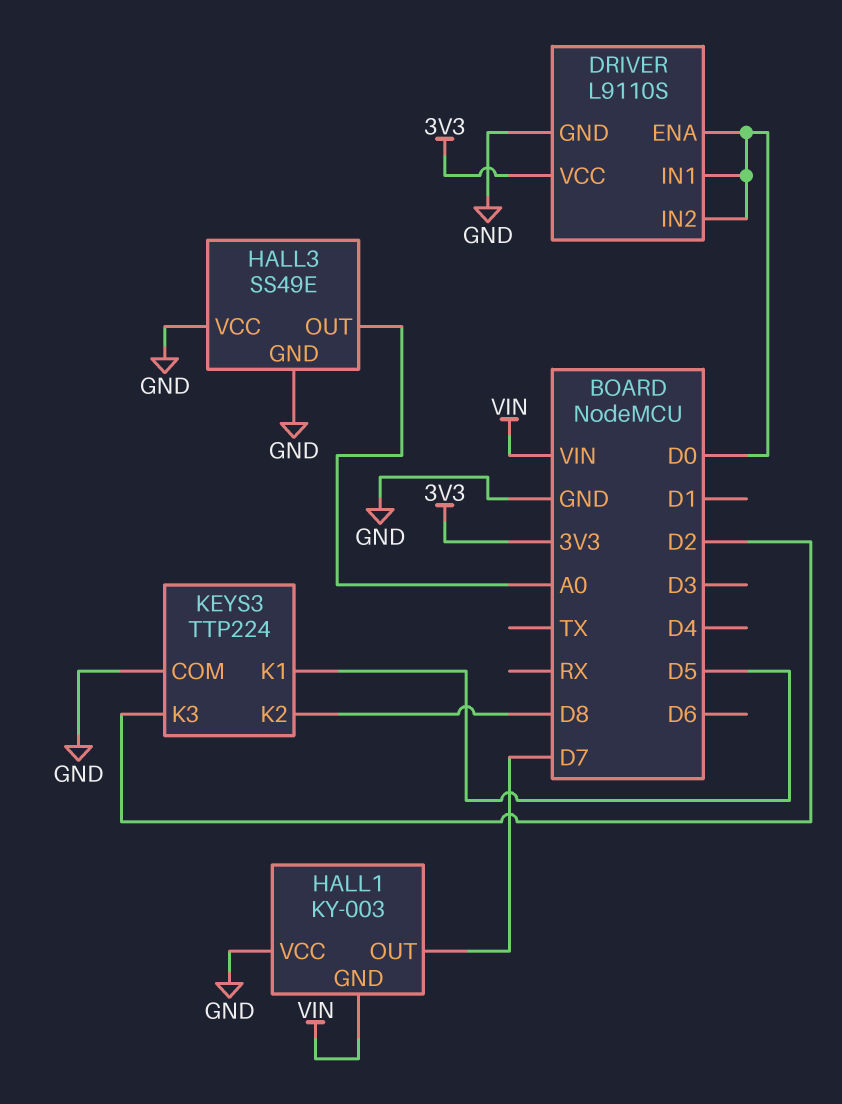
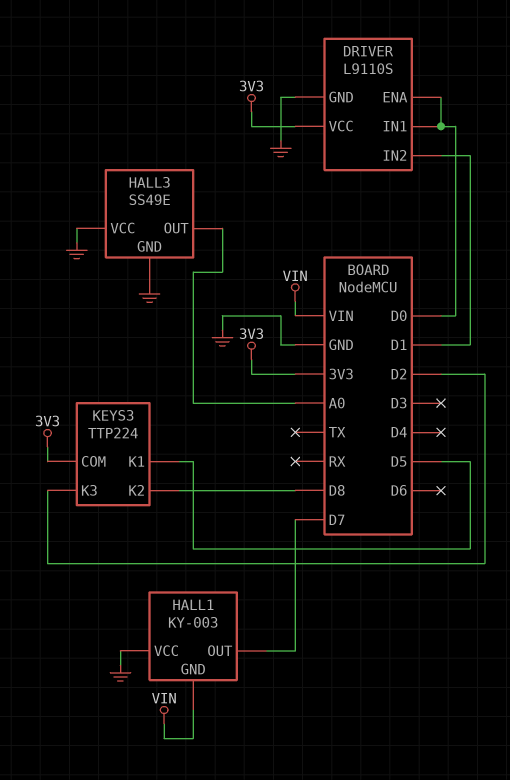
DRIVER pin IN2: D0 -> D1
KEYS3 pin COM: GND -> 3V3

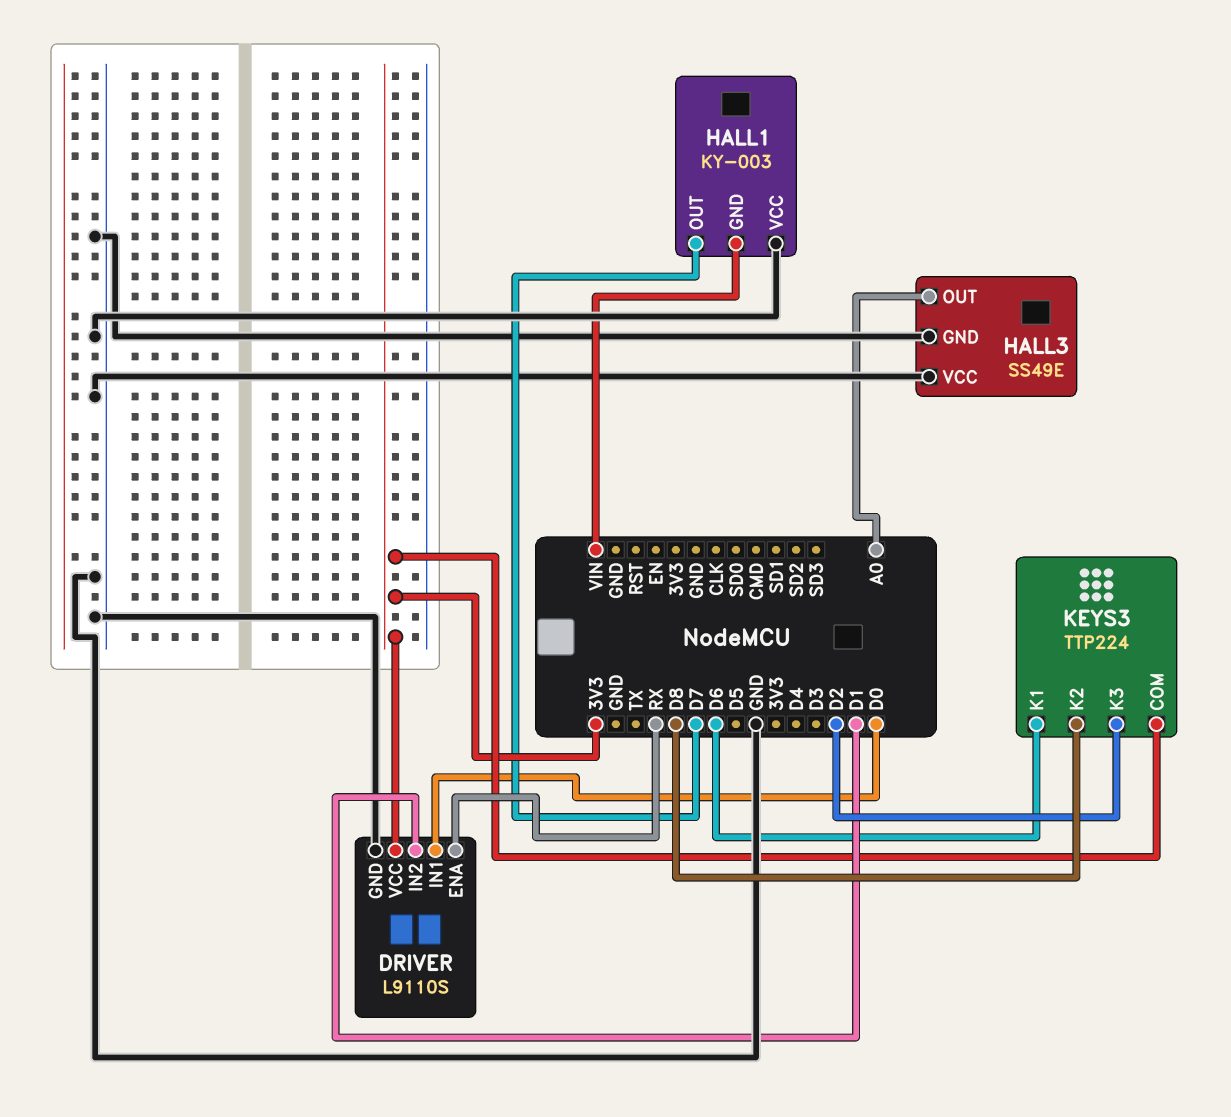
DRIVER pin ENA: D0 -> RX
KEYS3 pin K1: D5 -> D6

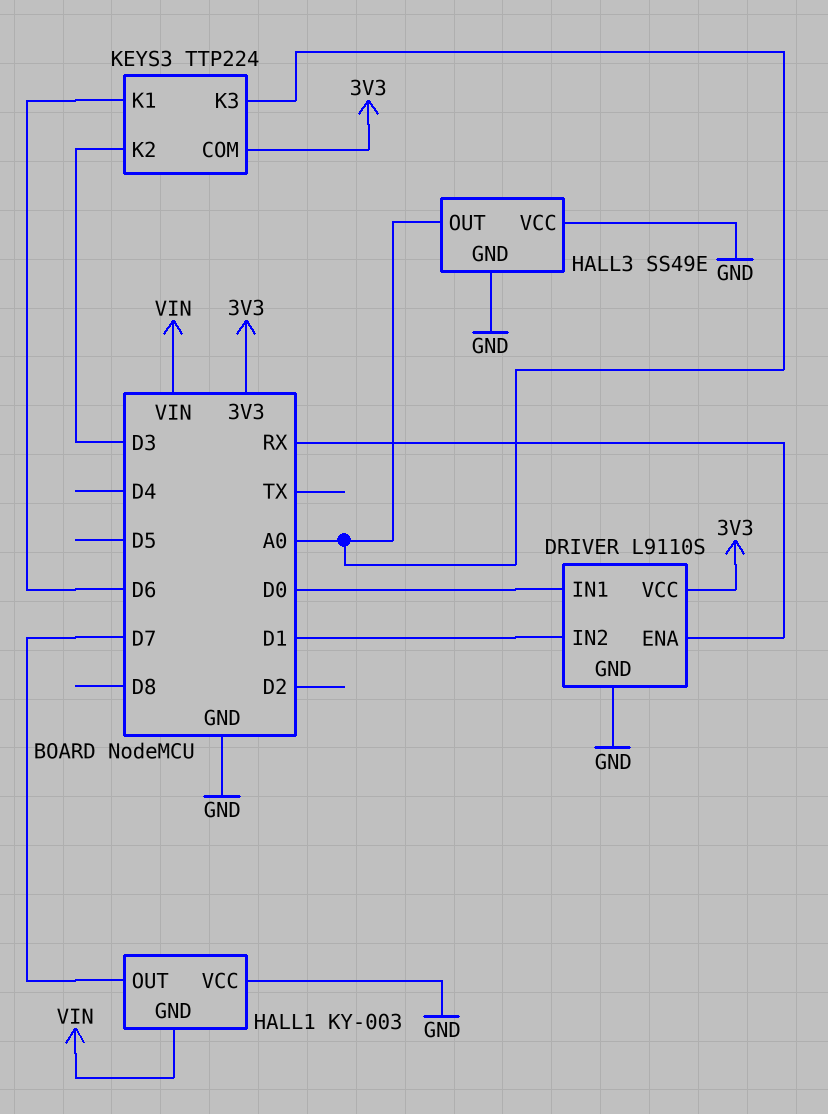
KEYS3 pin K2: D8 -> D3
KEYS3 pin K3: D2 -> A0

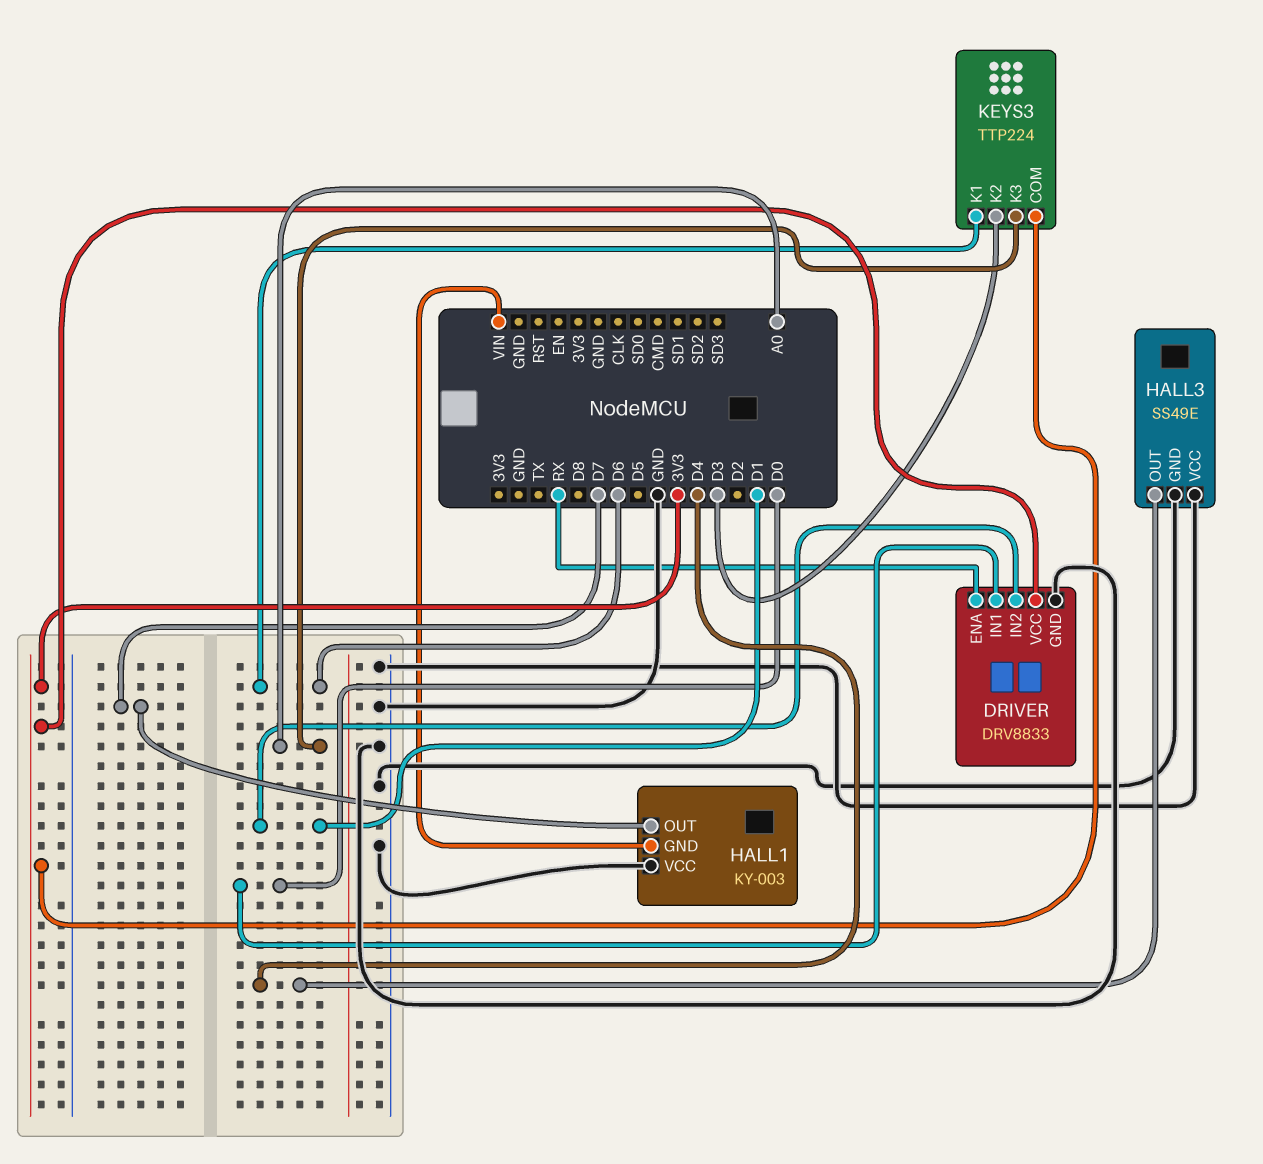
DRIVER: L9110S -> DRV8833
HALL3 pin OUT: A0 -> D4

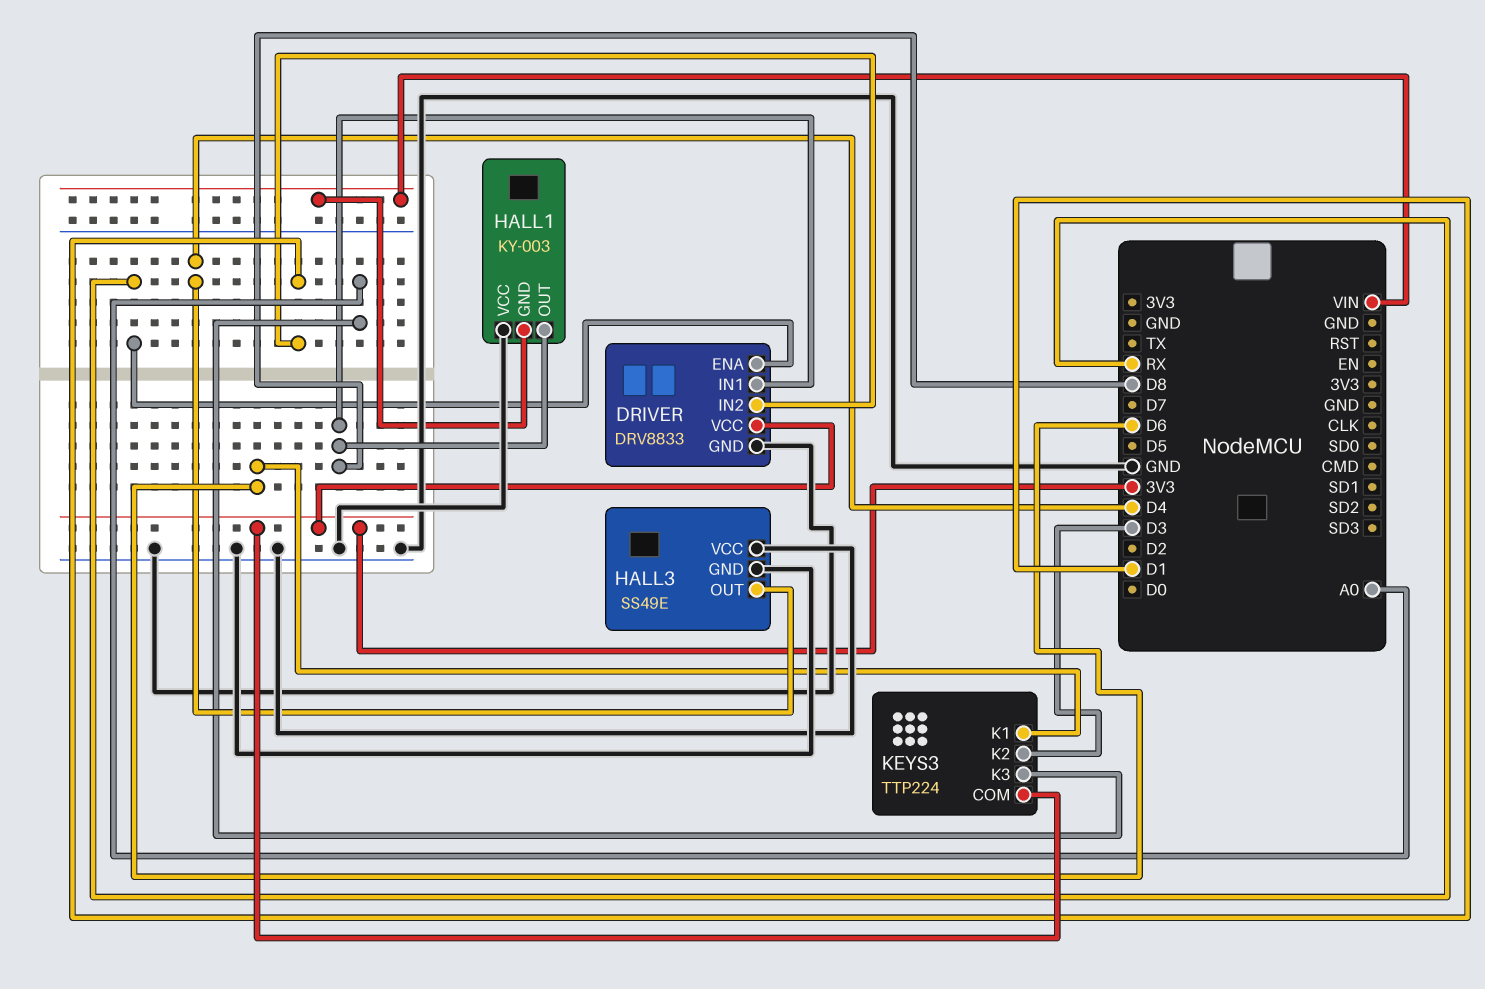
DRIVER pin IN1: D0 -> D8
HALL1 pin OUT: D7 -> D8

